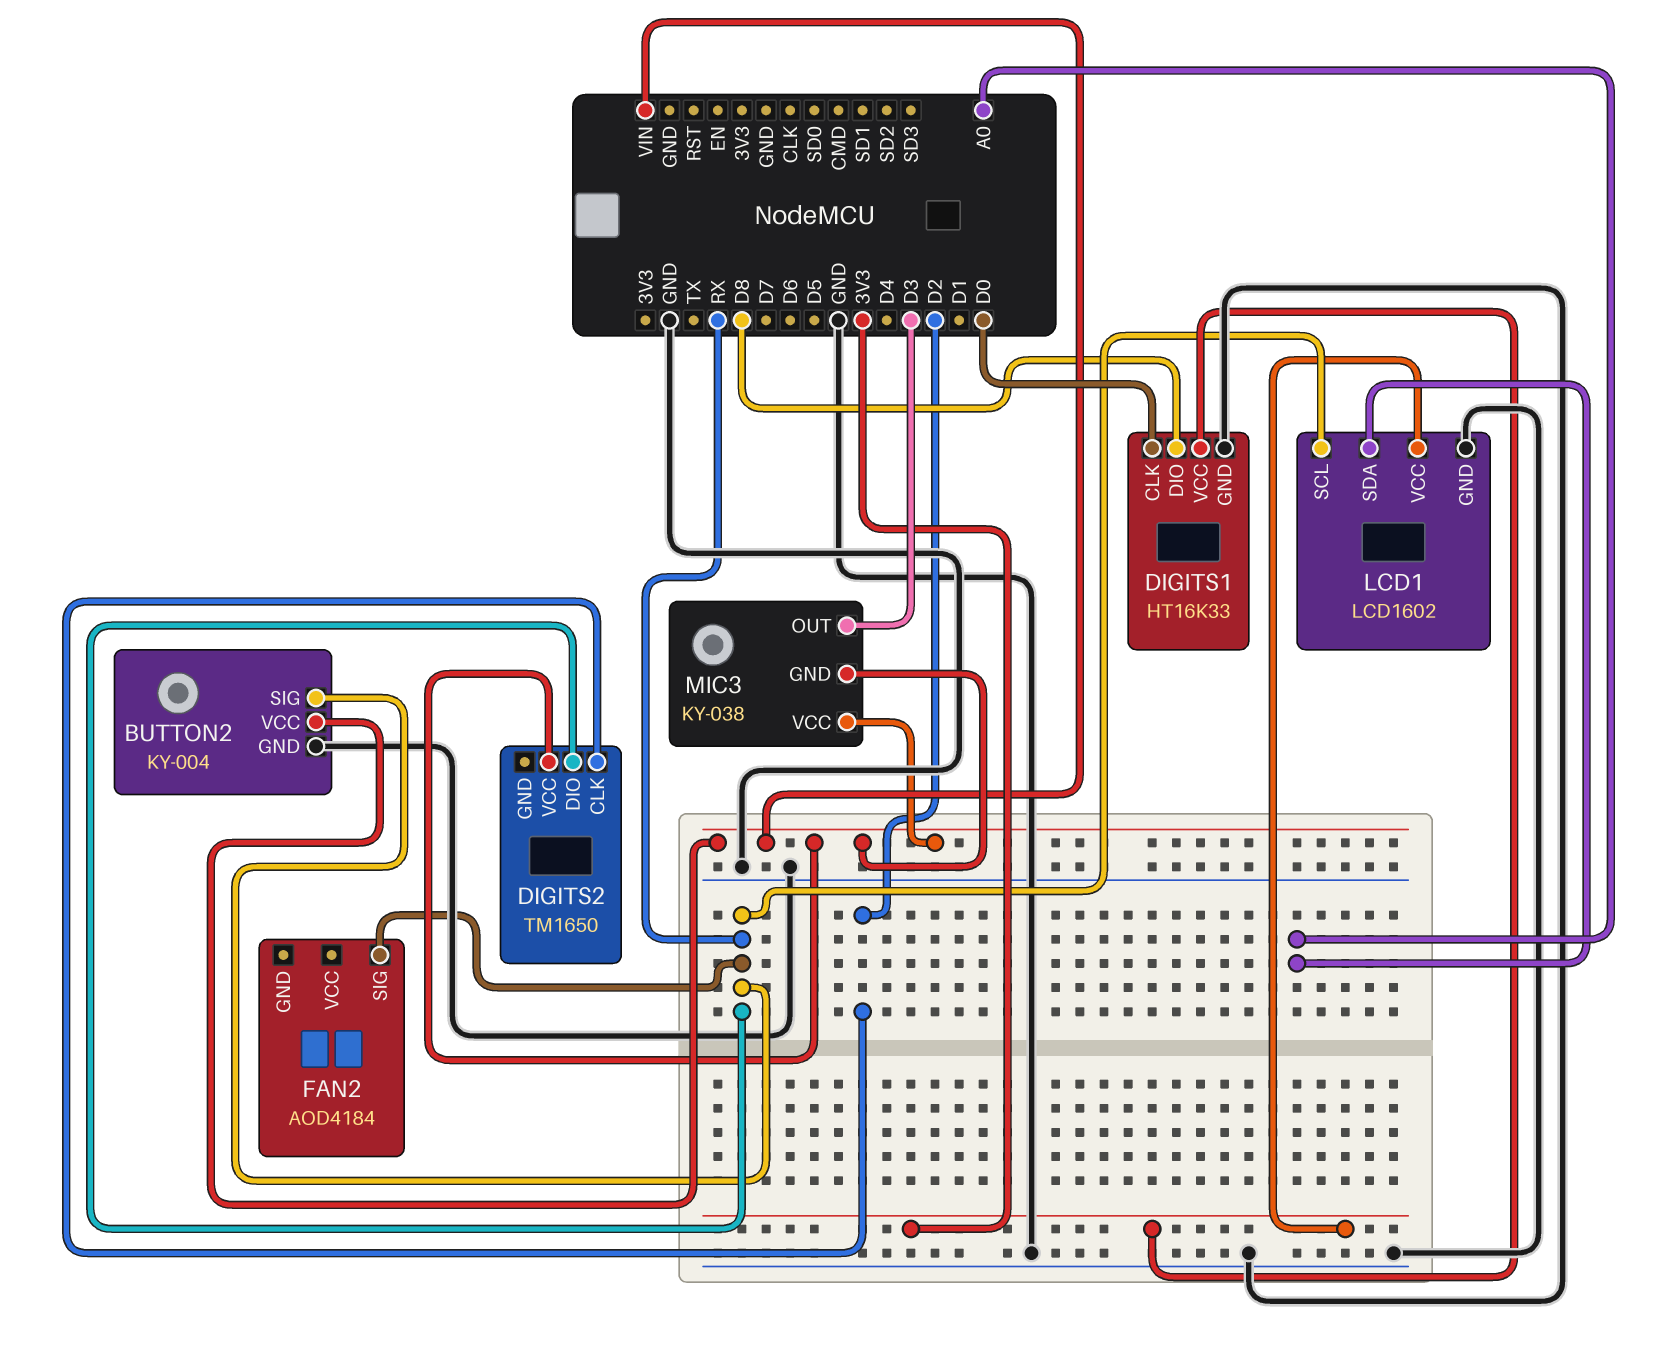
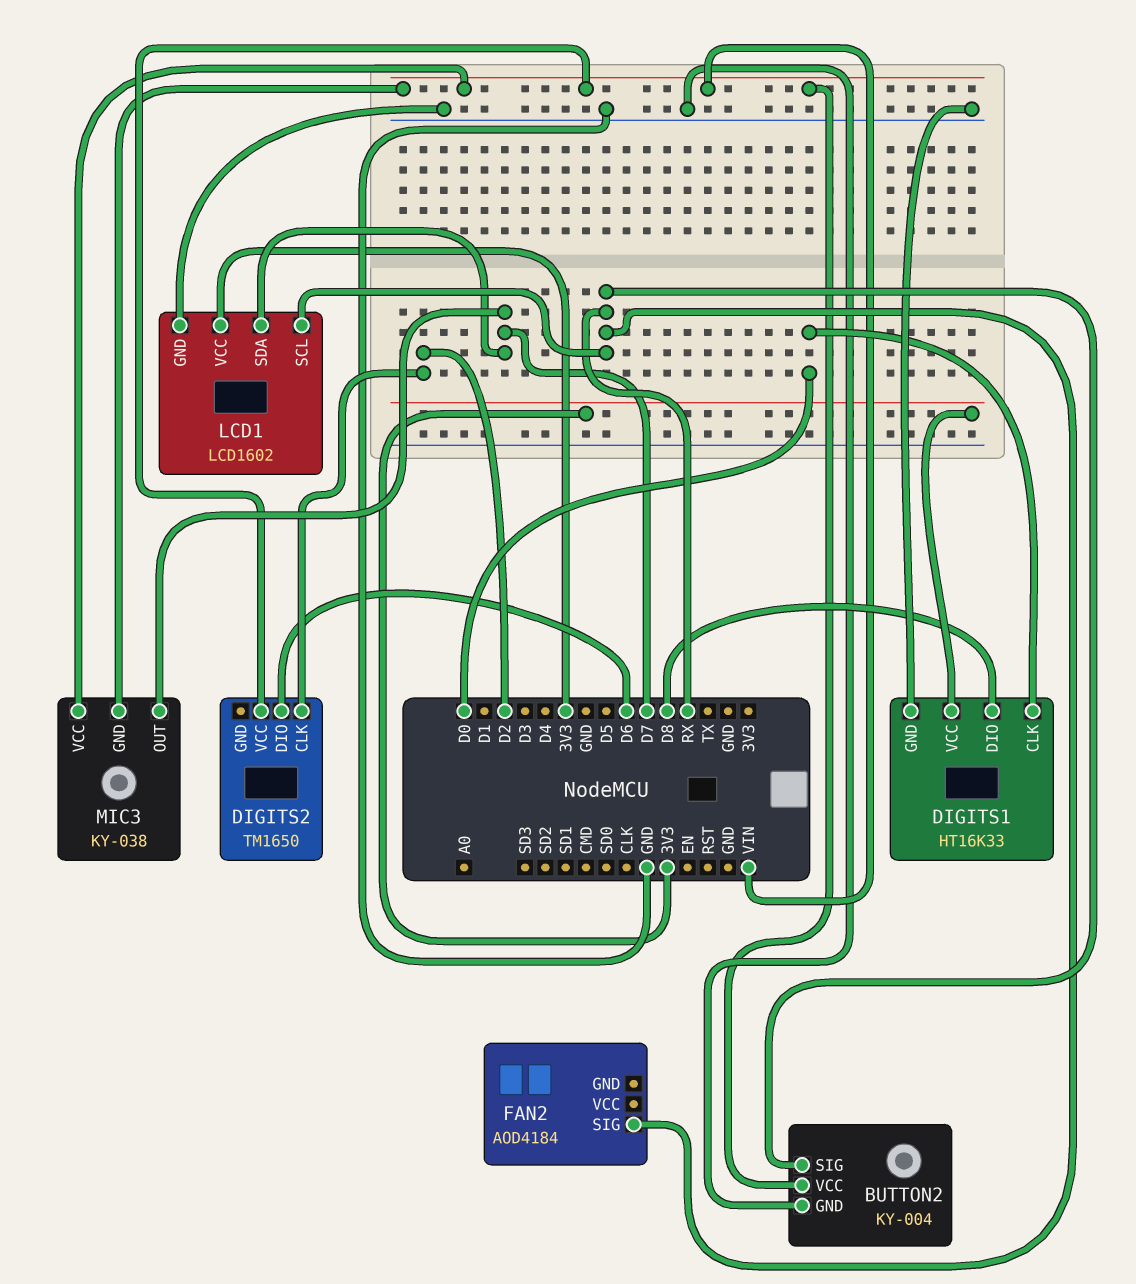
DIGITS2 pin DIO: RX -> D6
LCD1 pin SDA: A0 -> D7
MIC3 pin OUT: D3 -> D7

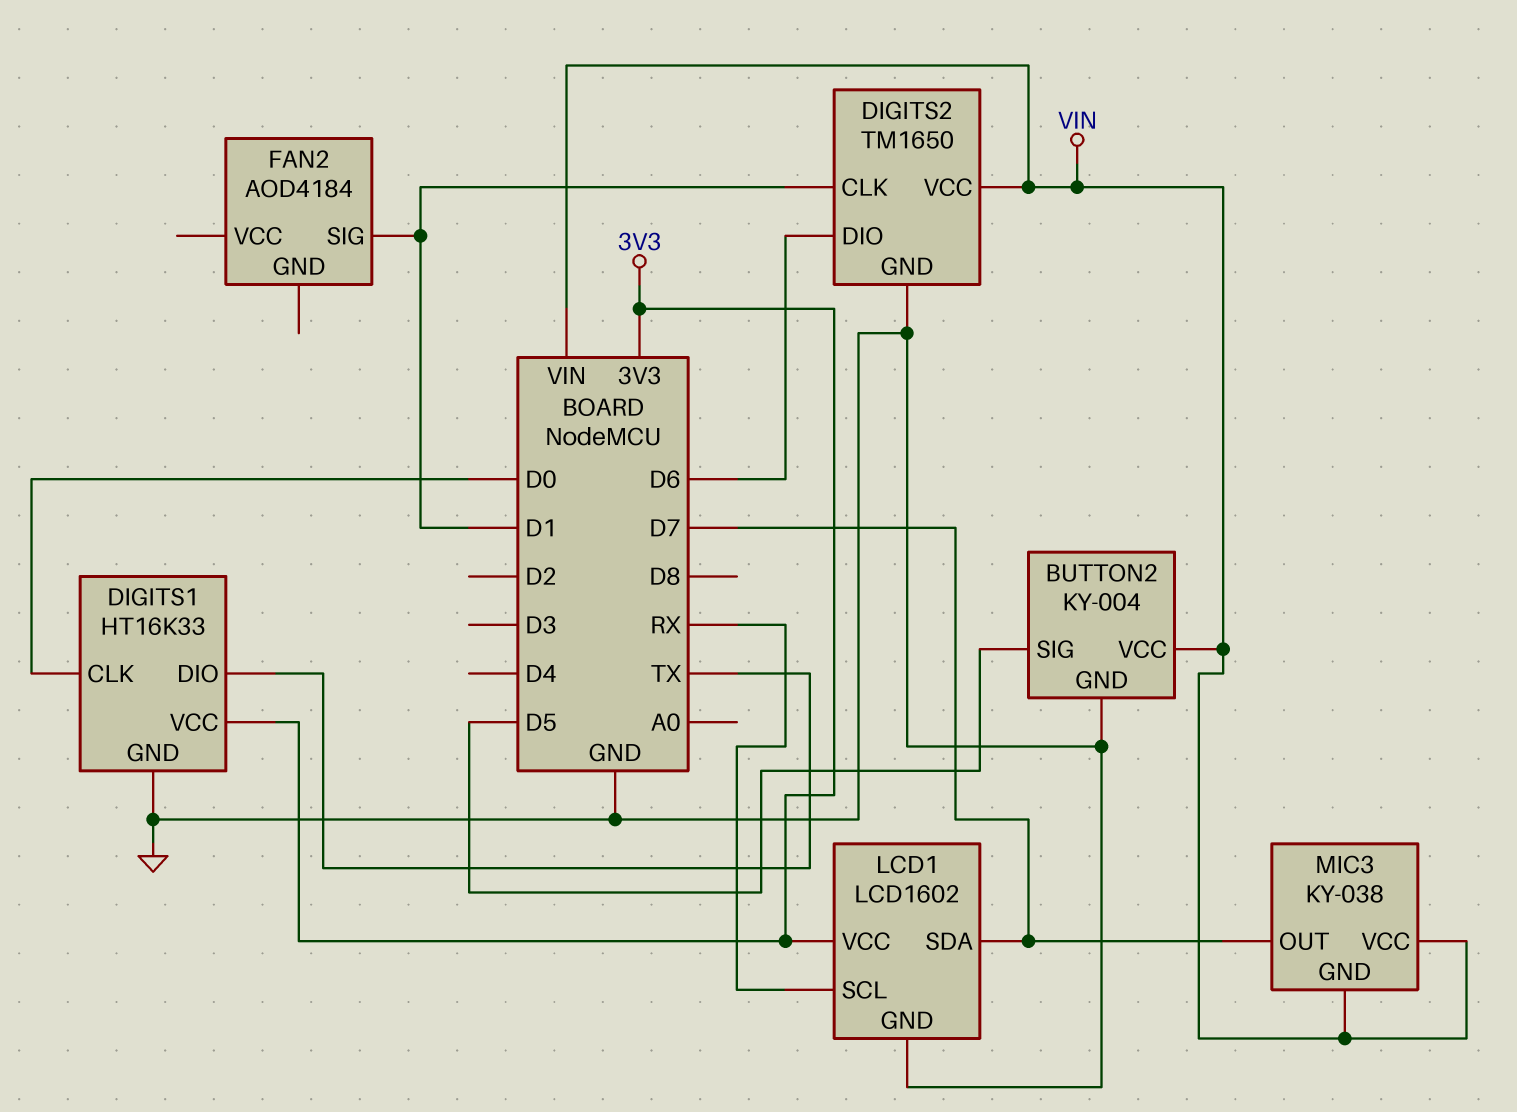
BUTTON2 pin SIG: RX -> D5
DIGITS1 pin DIO: D8 -> TX
DIGITS2 pin CLK: D2 -> D1
DIGITS2 pin GND: none -> GND
FAN2 pin SIG: RX -> D1

